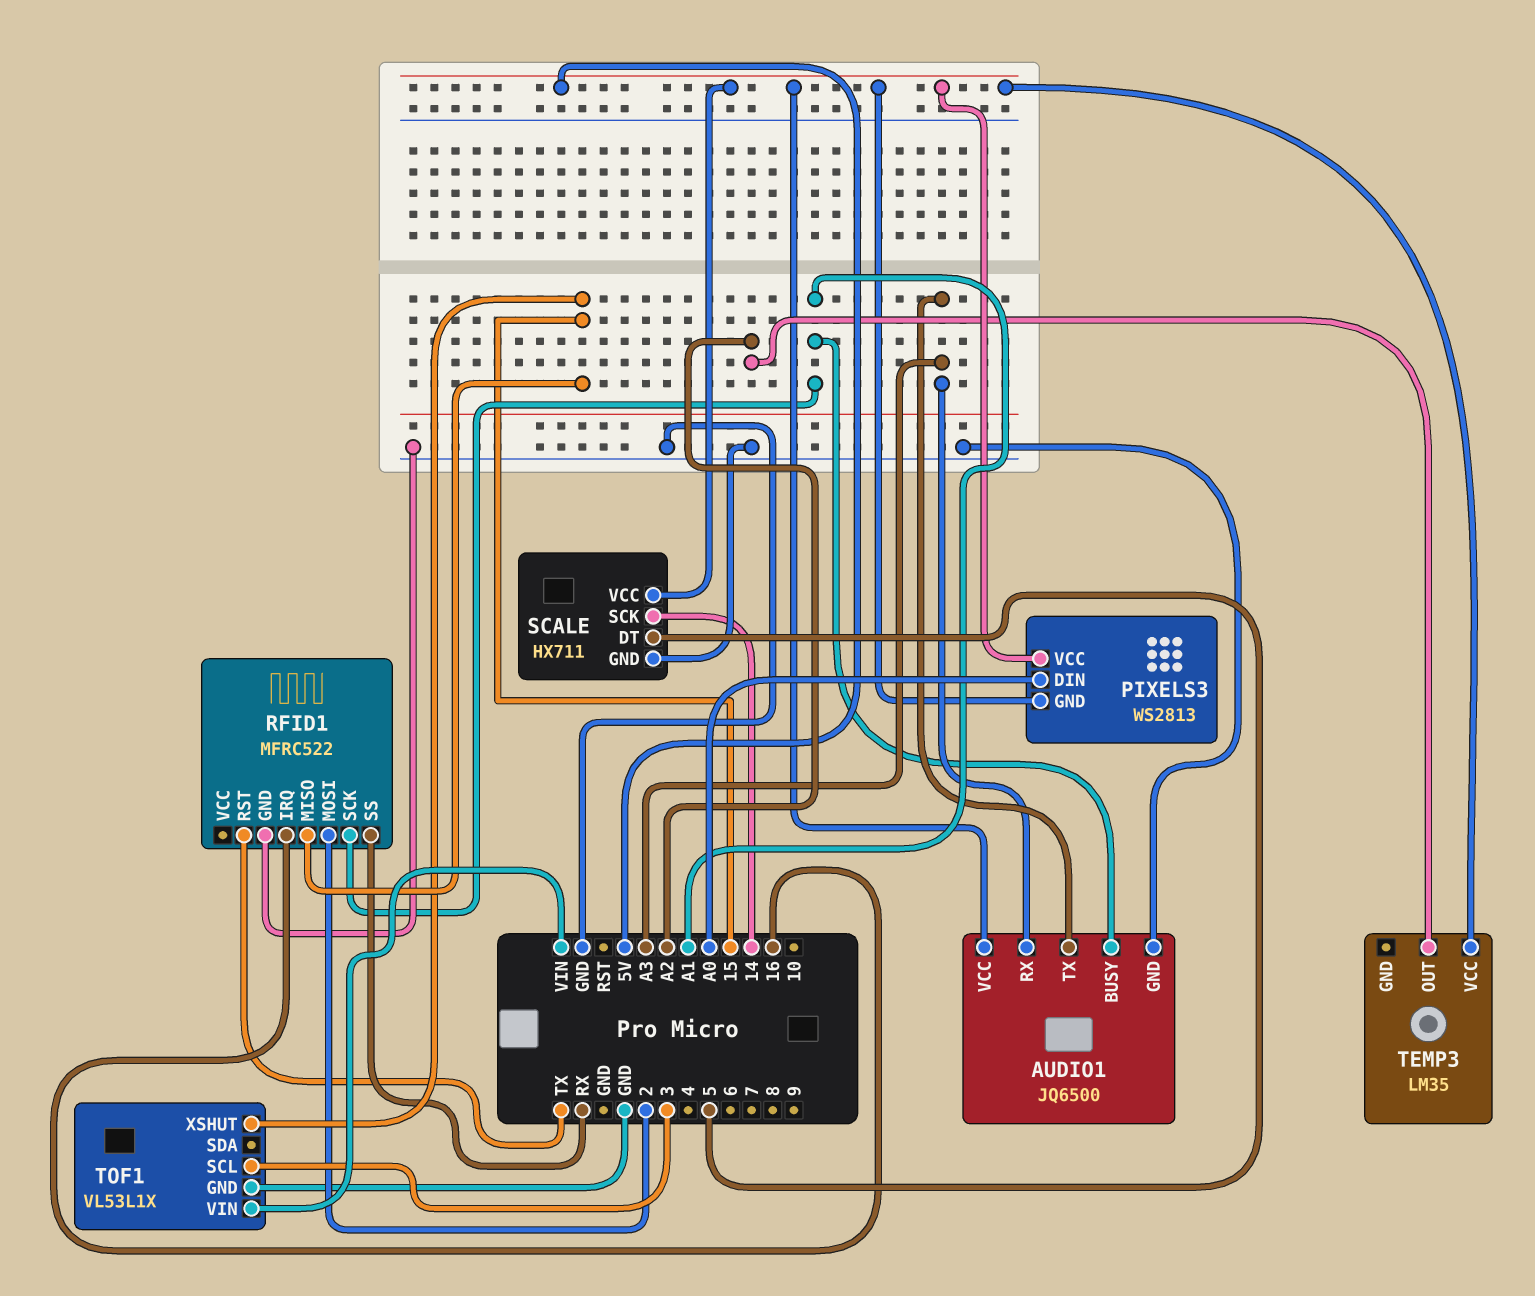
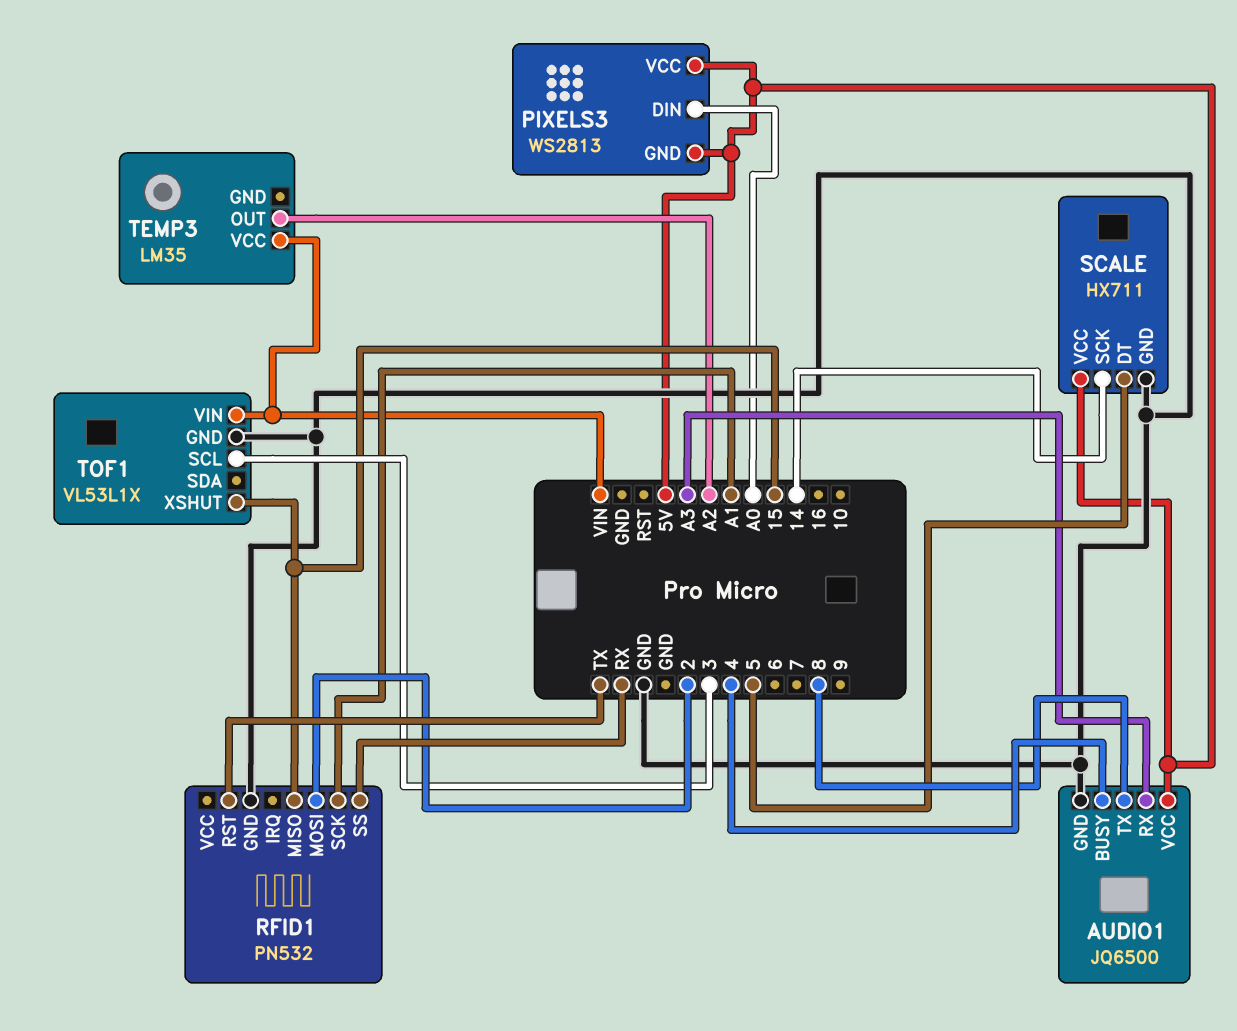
AUDIO1 pin BUSY: A1 -> 4
AUDIO1 pin TX: A3 -> 8
RFID1: MFRC522 -> PN532
RFID1 pin IRQ: 16 -> none
TEMP3 pin VCC: 5V -> VIN

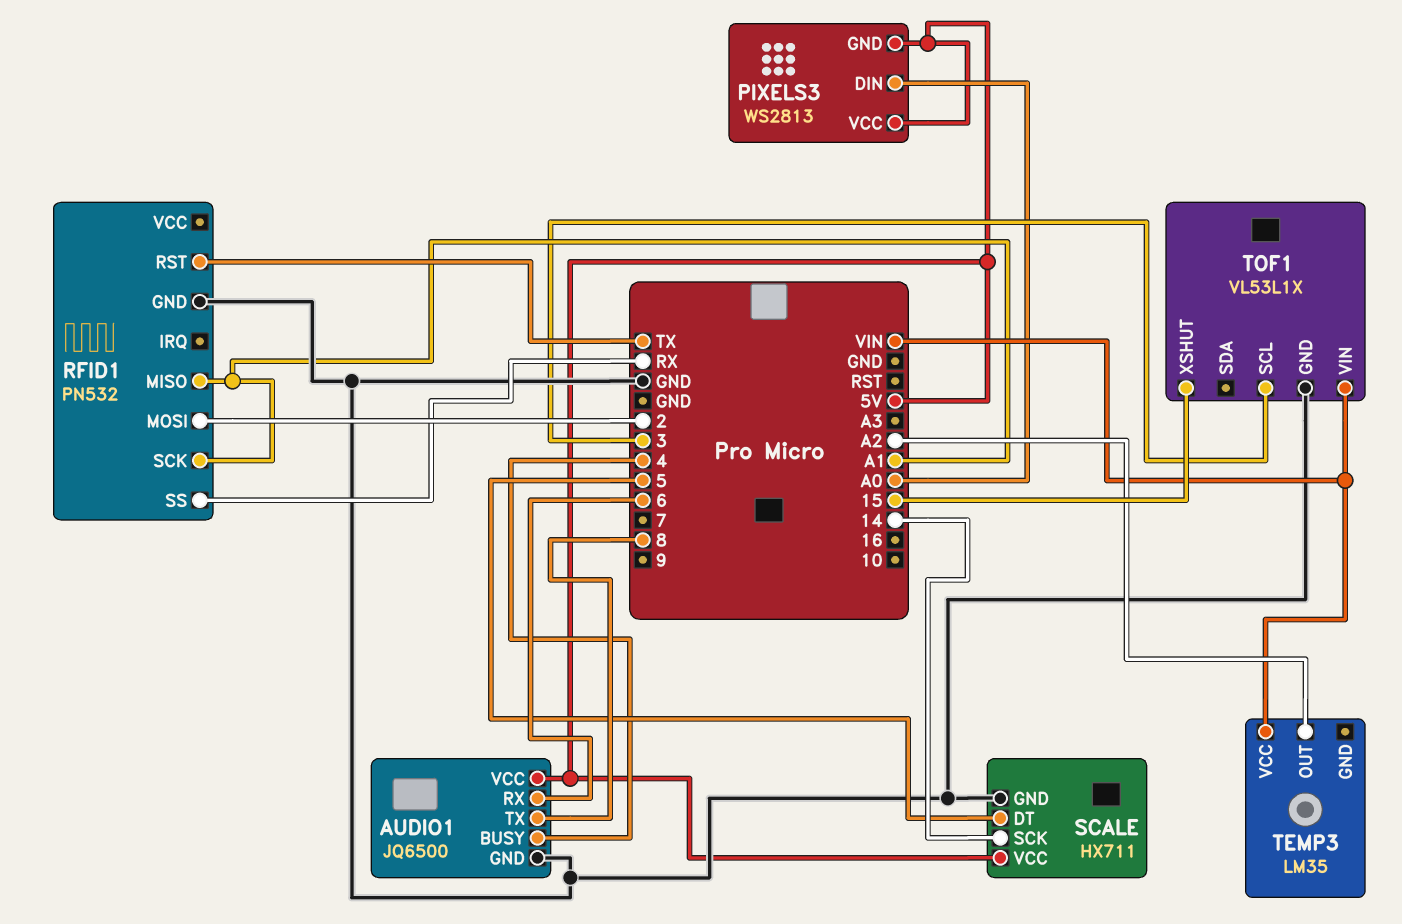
AUDIO1 pin RX: A3 -> 6
RFID1 pin MISO: 15 -> A1

